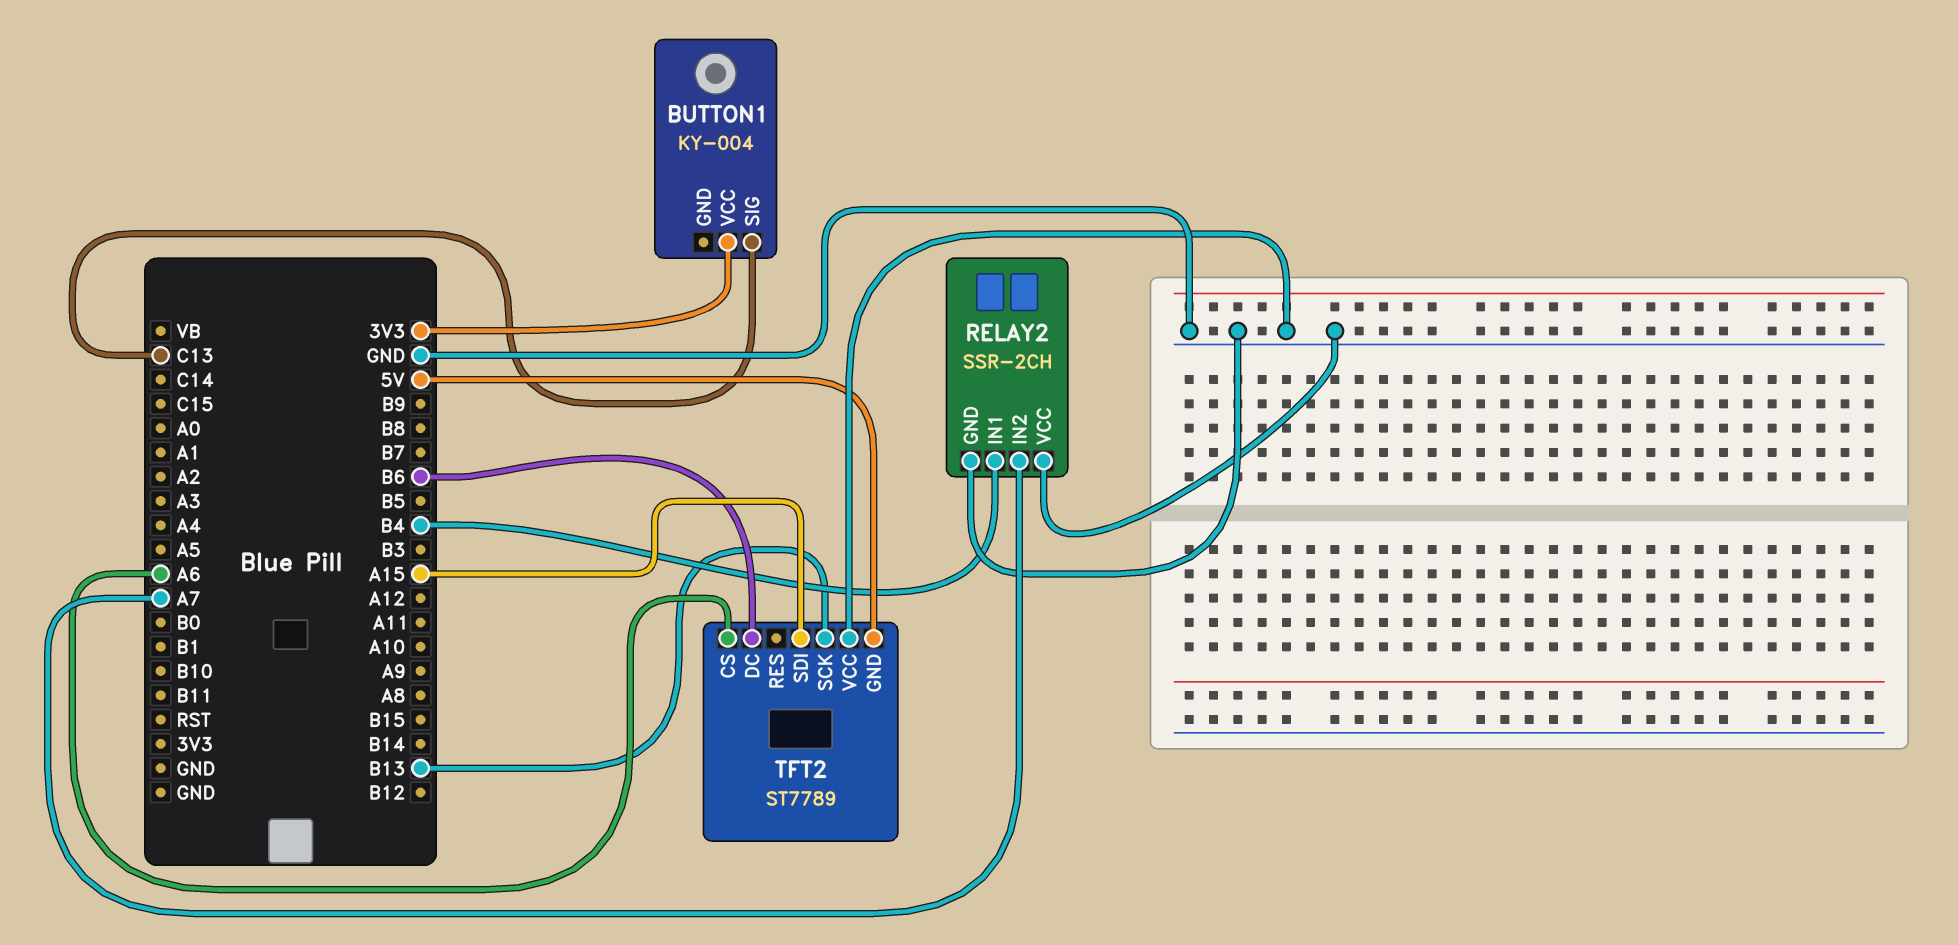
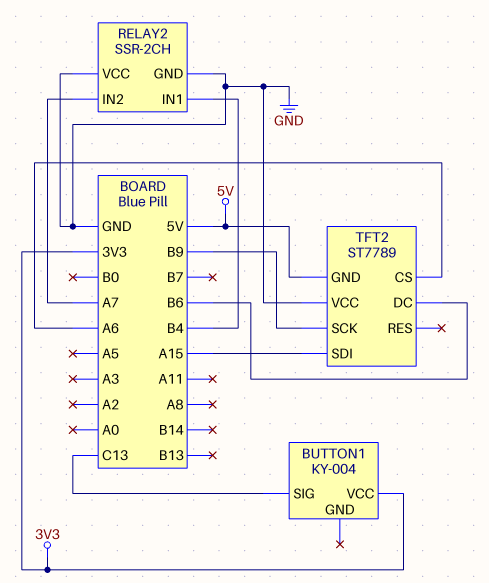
TFT2 pin SCK: B13 -> B9

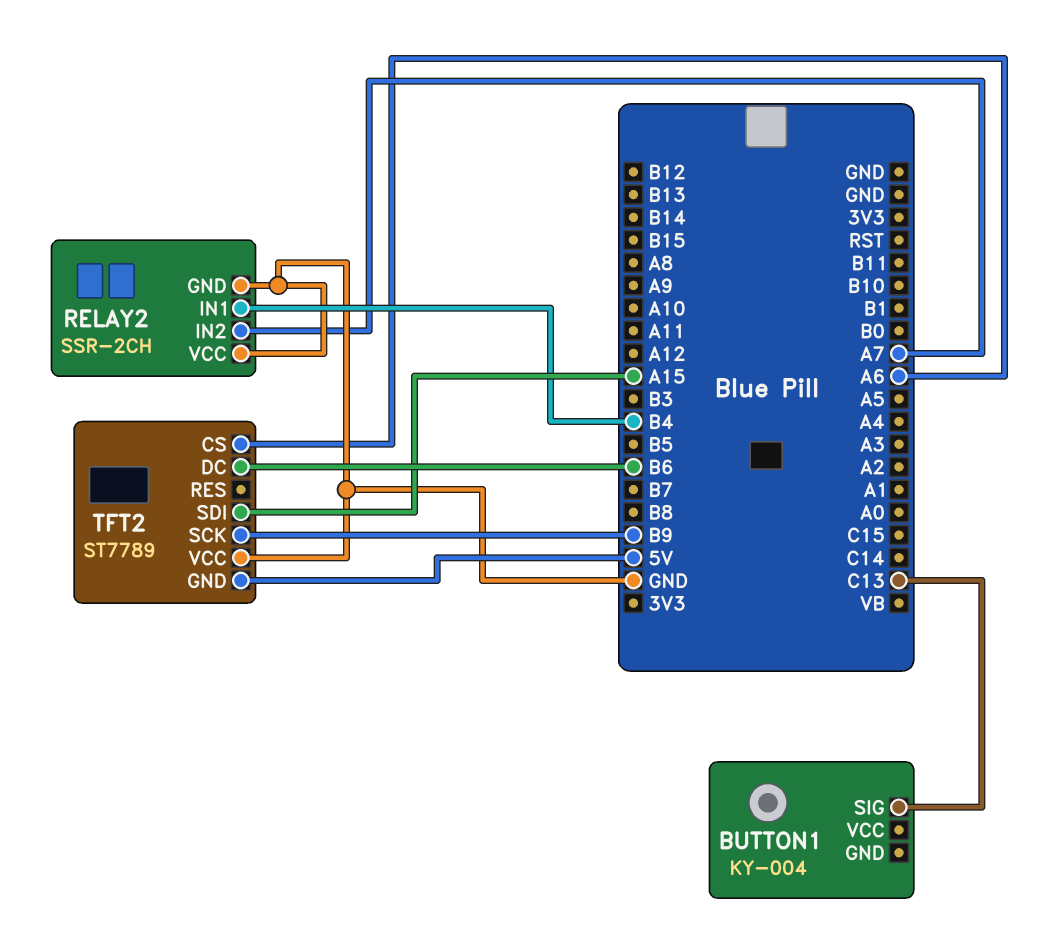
BUTTON1 pin VCC: 3V3 -> none

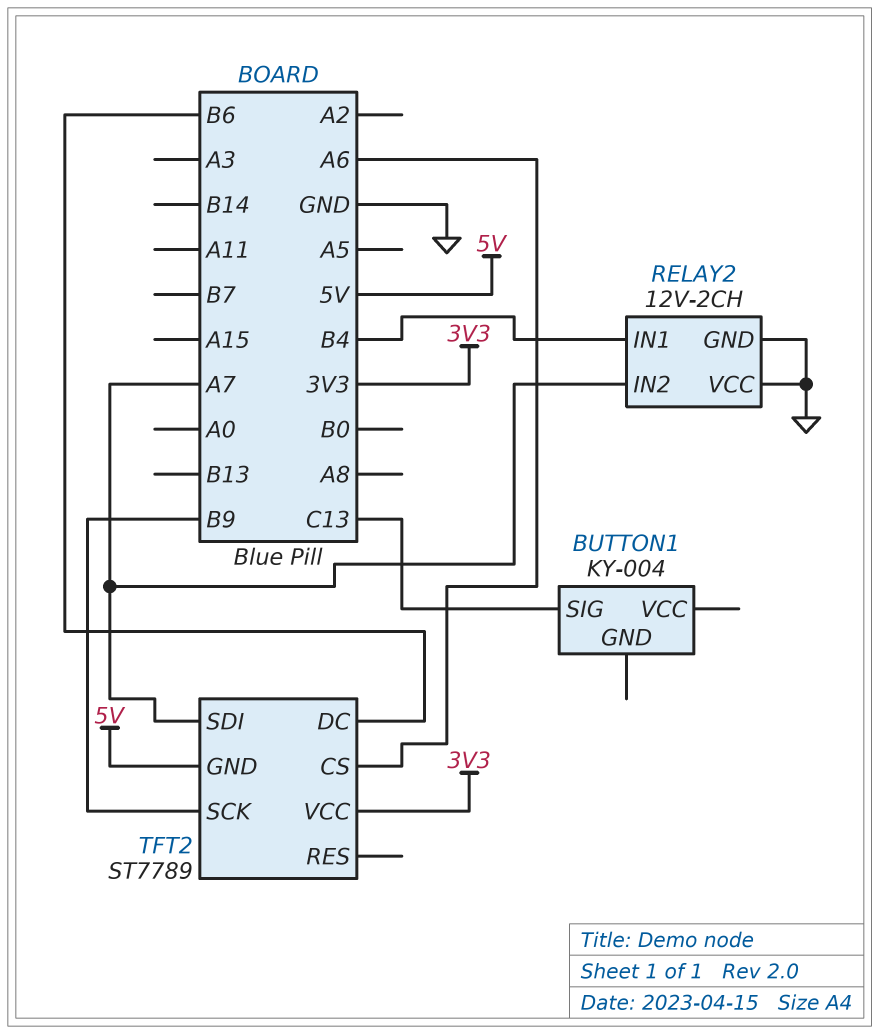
RELAY2: SSR-2CH -> 12V-2CH
TFT2 pin SDI: A15 -> A7
TFT2 pin VCC: GND -> 3V3

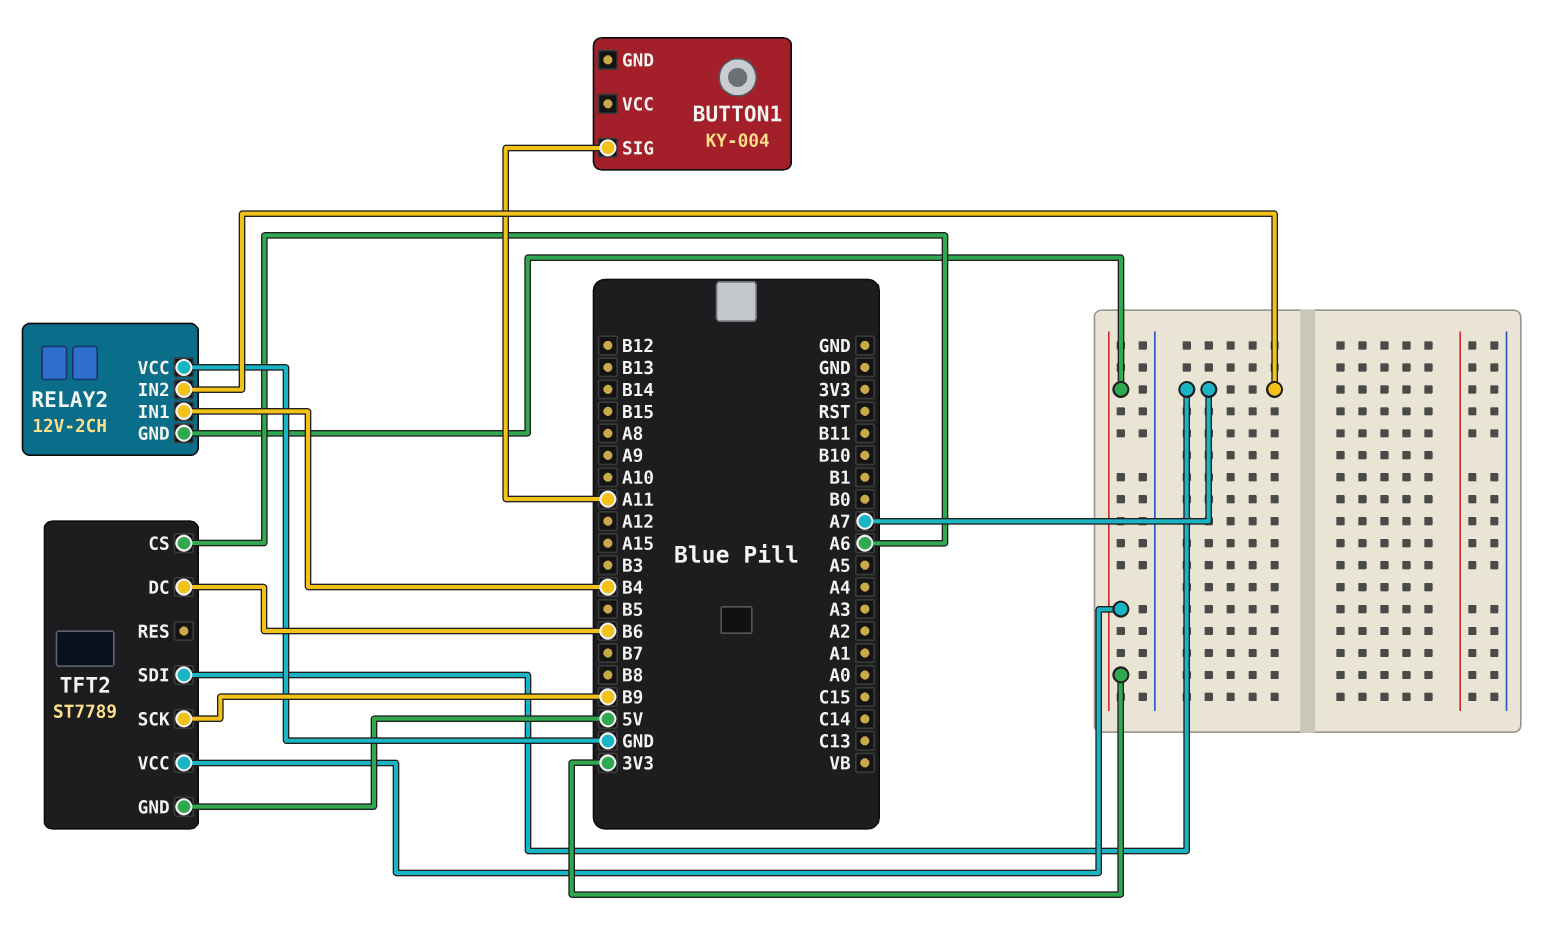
BUTTON1 pin SIG: C13 -> A11
RELAY2 pin GND: GND -> 3V3

